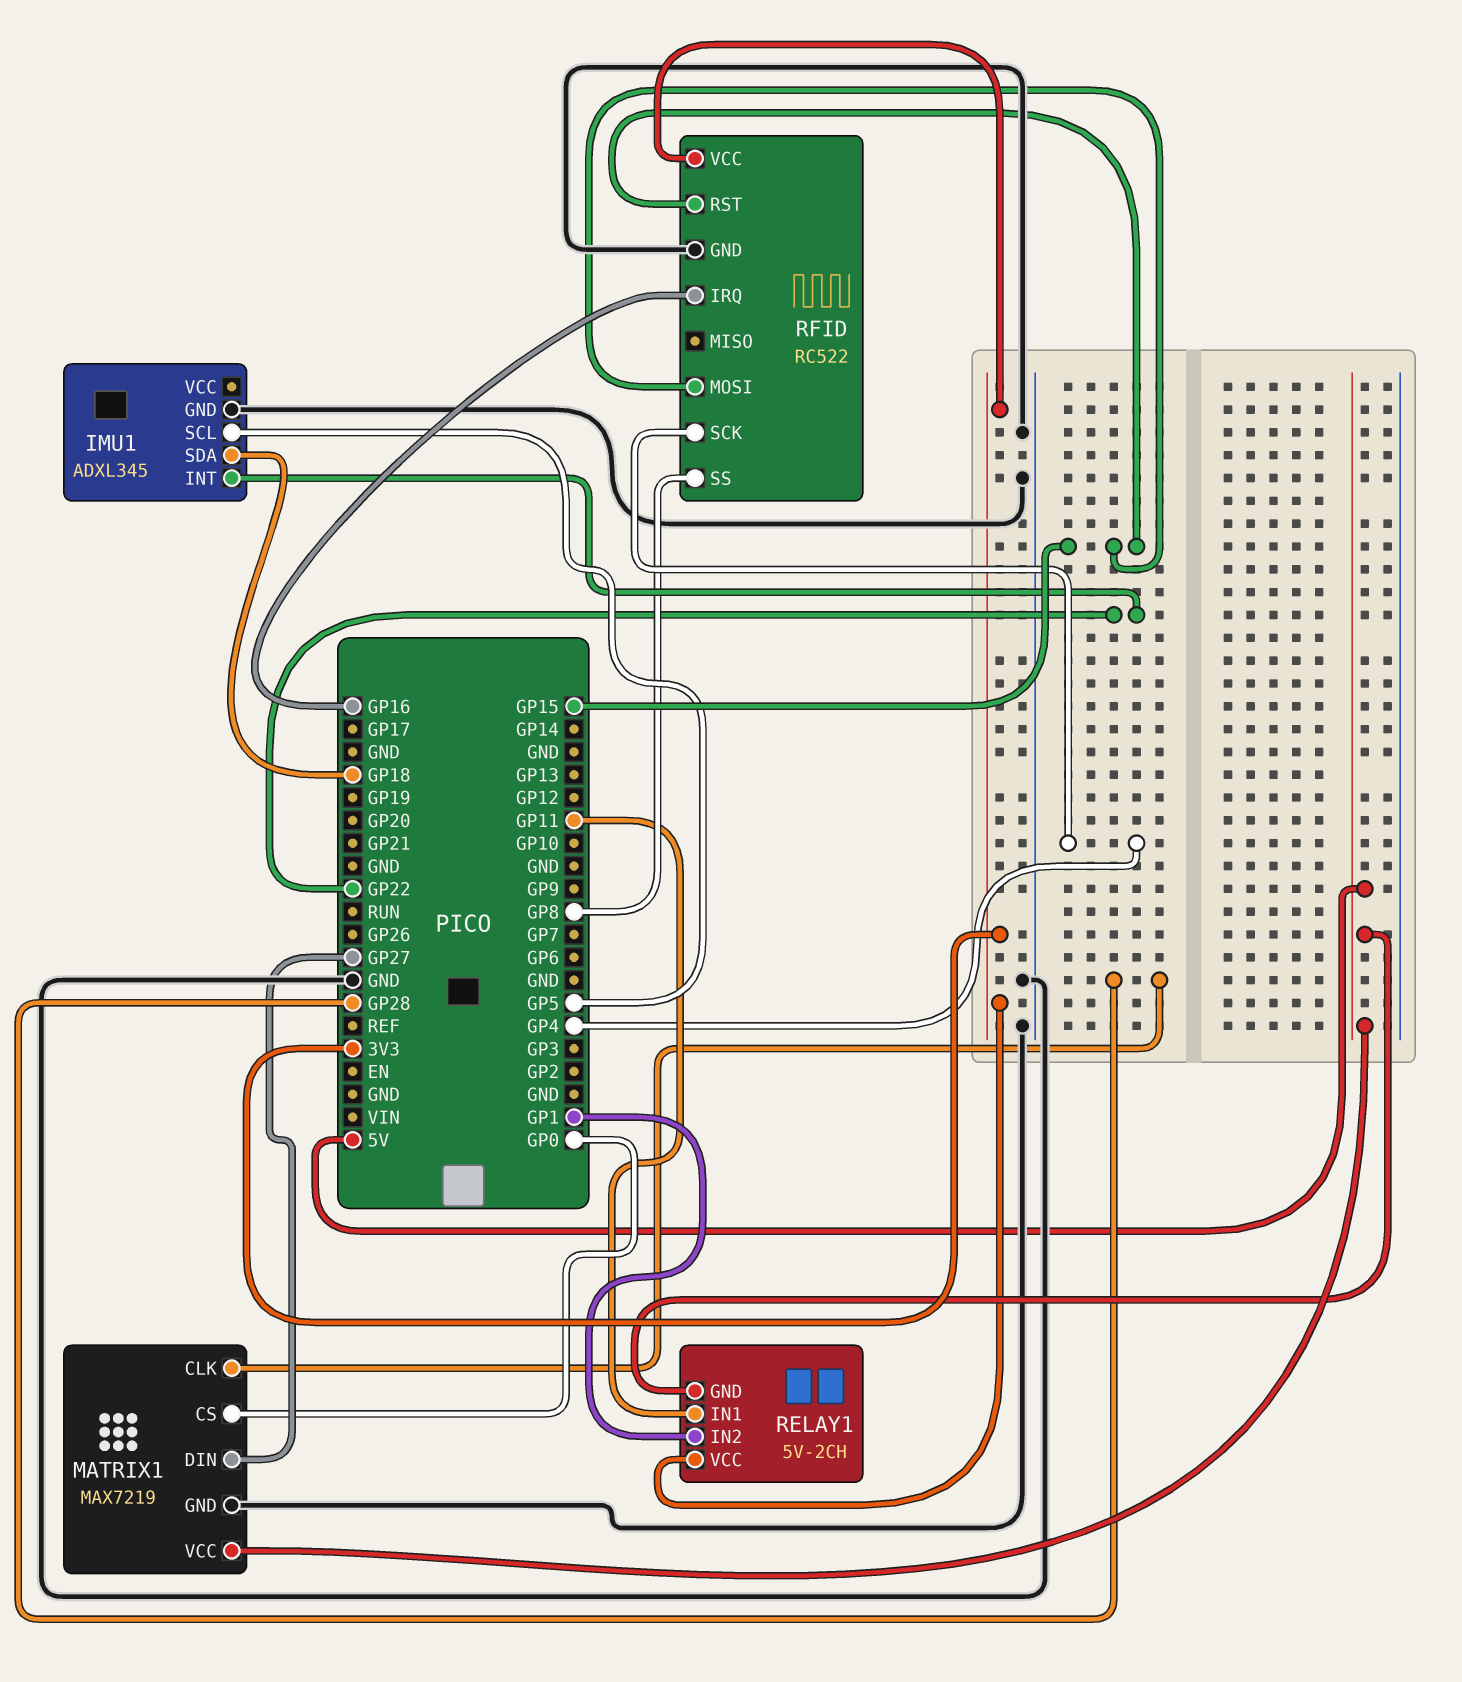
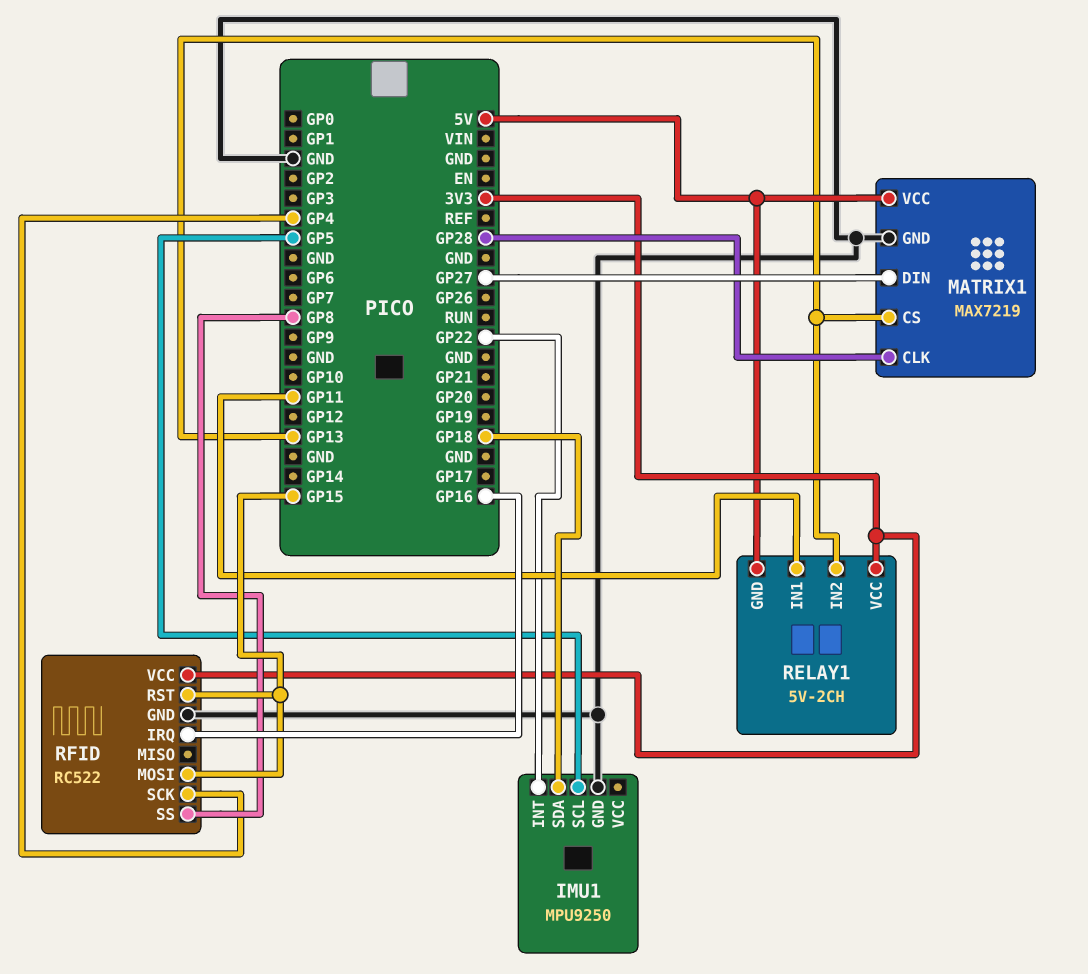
IMU1: ADXL345 -> MPU9250
MATRIX1 pin CS: GP0 -> GP13
RELAY1 pin IN2: GP1 -> GP13

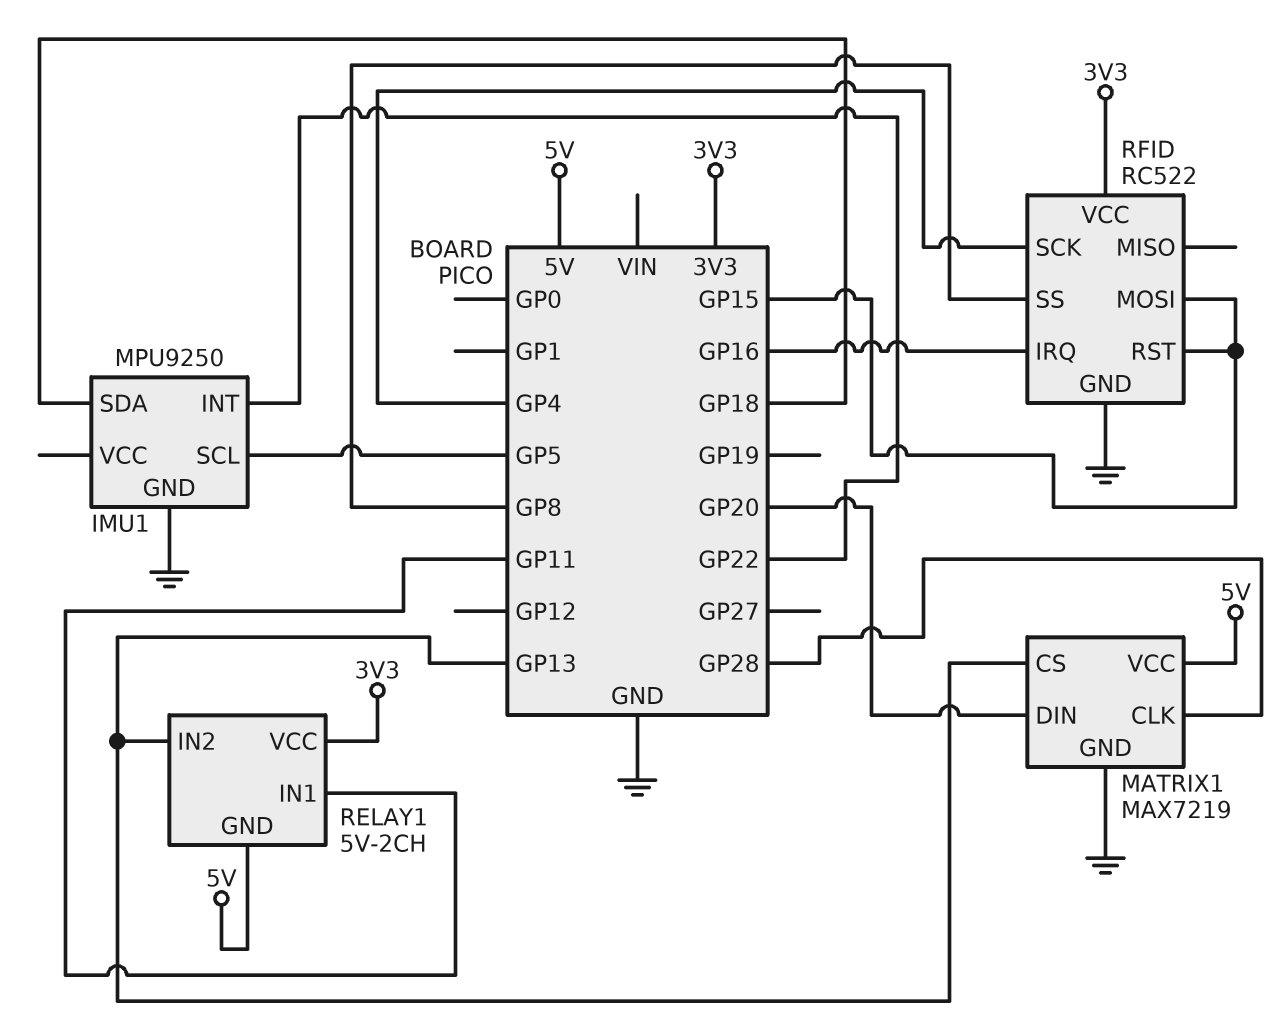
MATRIX1 pin DIN: GP27 -> GP20

